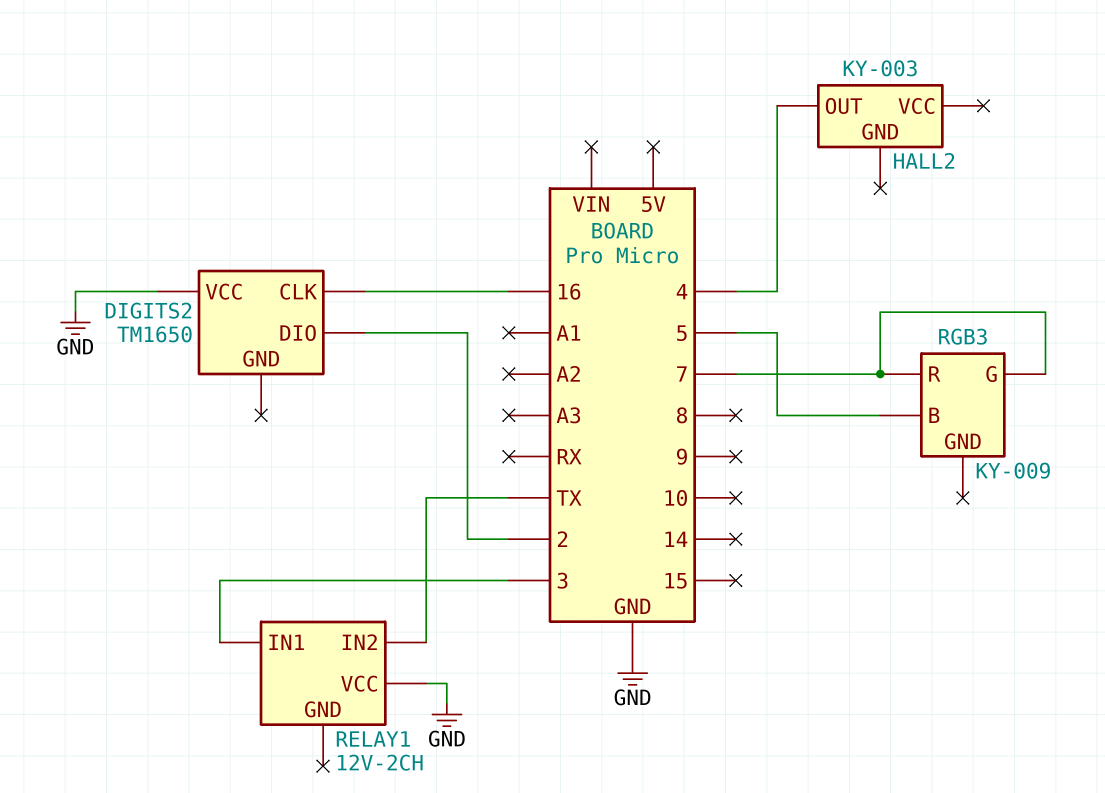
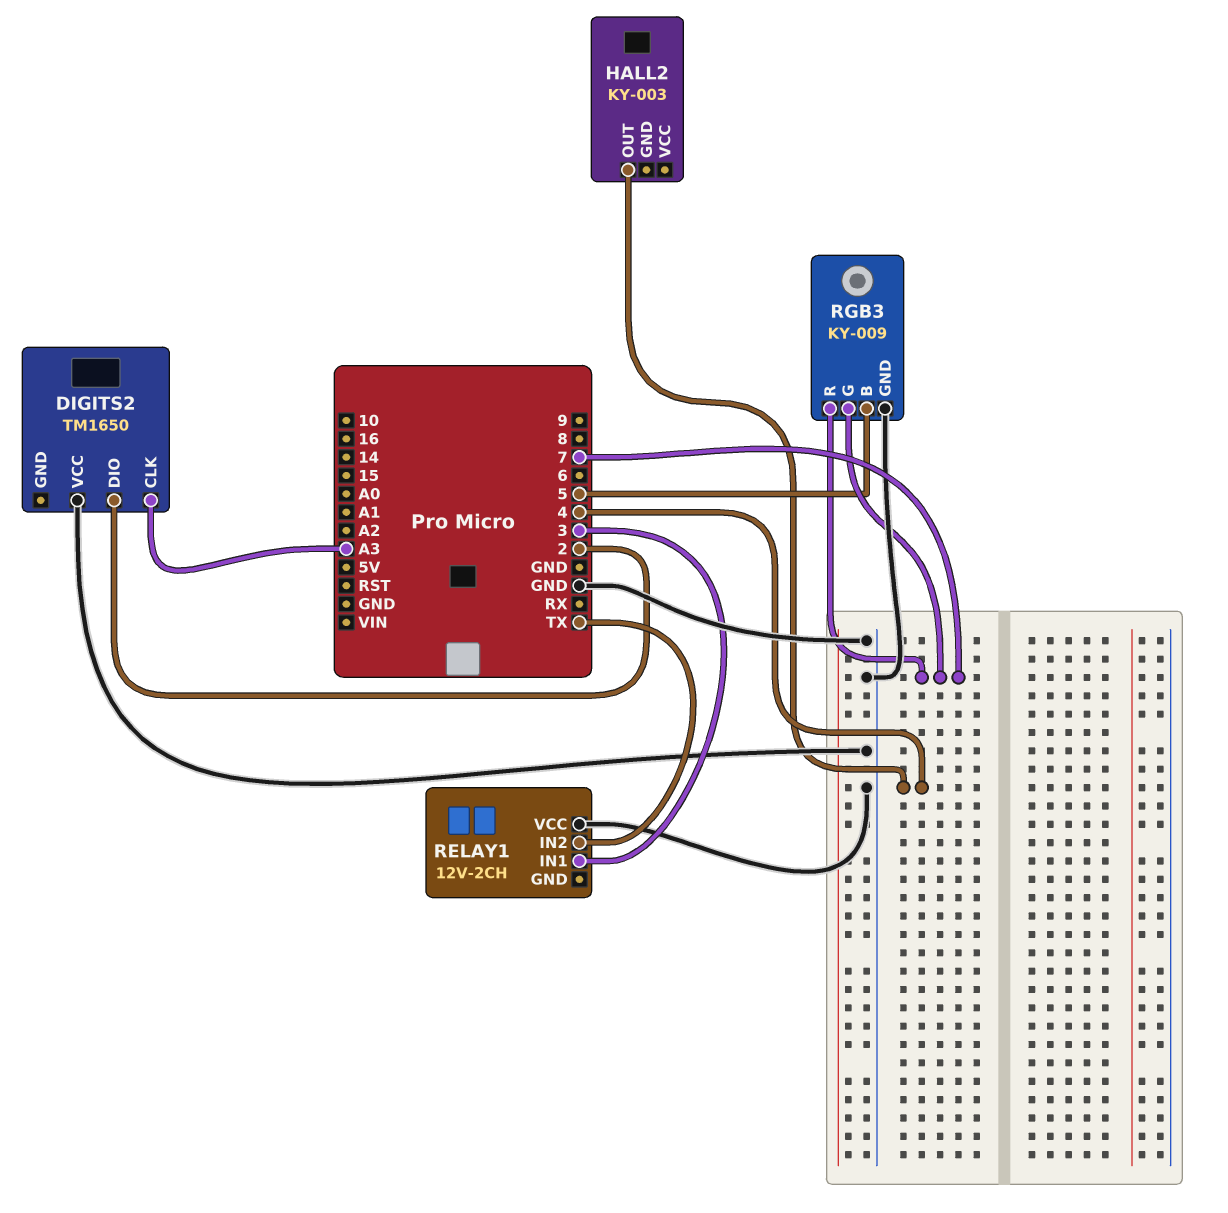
DIGITS2 pin CLK: 16 -> A3
RGB3 pin GND: none -> GND

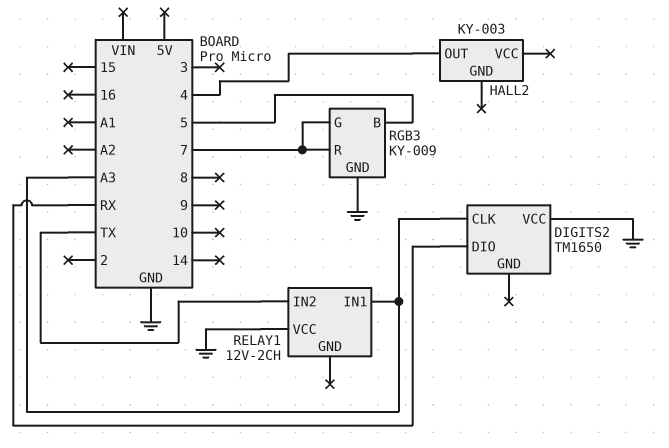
DIGITS2 pin DIO: 2 -> RX
RELAY1 pin IN1: 3 -> A3

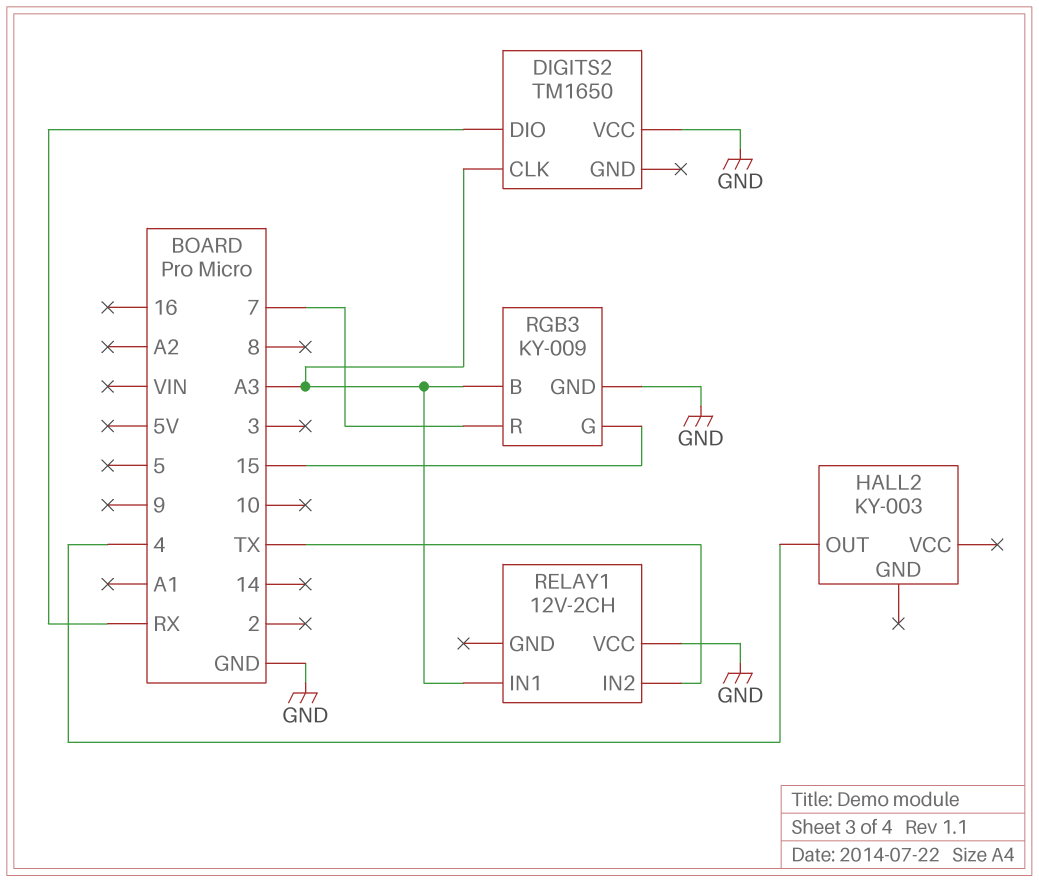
RGB3 pin B: 5 -> A3
RGB3 pin G: 7 -> 15

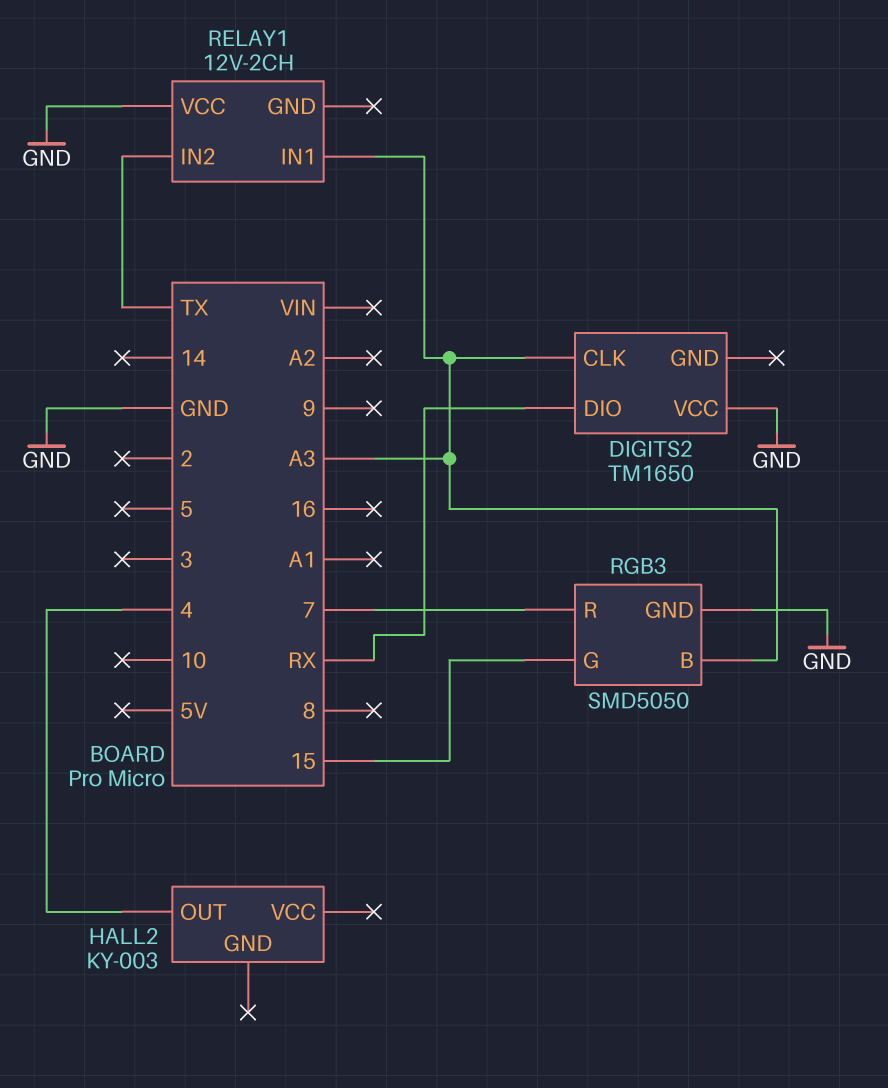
RGB3: KY-009 -> SMD5050

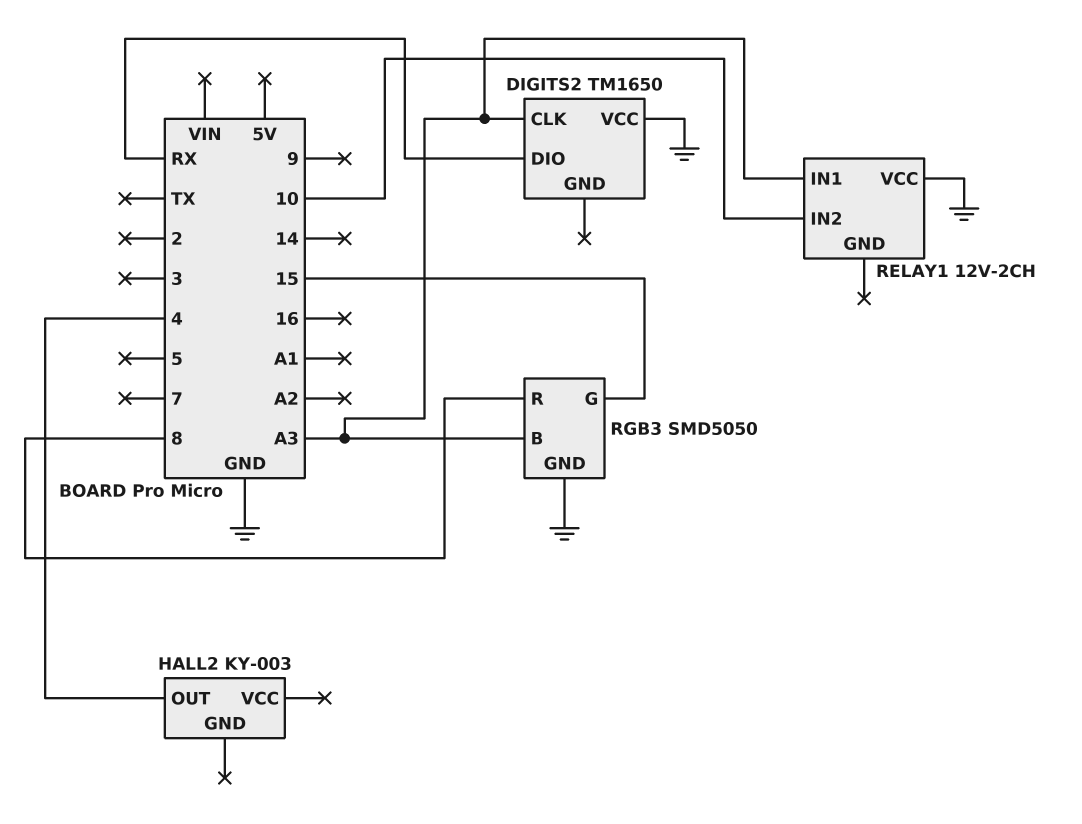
RELAY1 pin IN2: TX -> 10
RGB3 pin R: 7 -> 8

